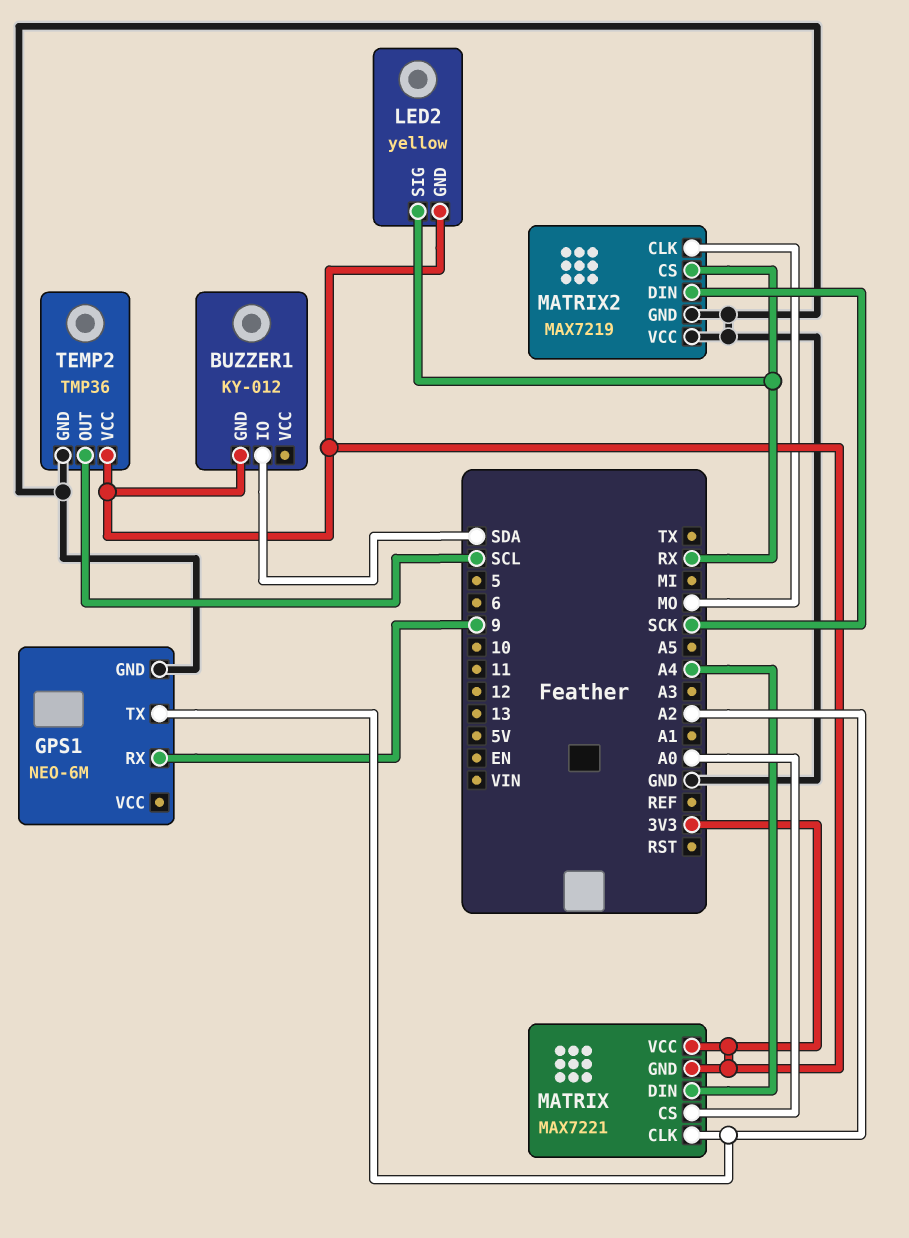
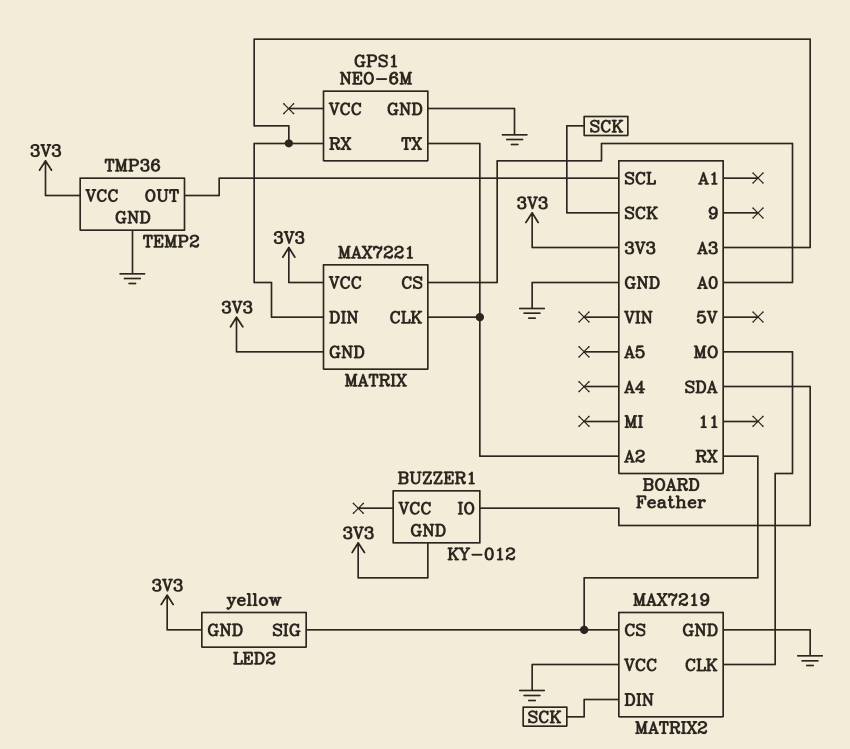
GPS1 pin RX: 9 -> A3
MATRIX pin DIN: A4 -> A3

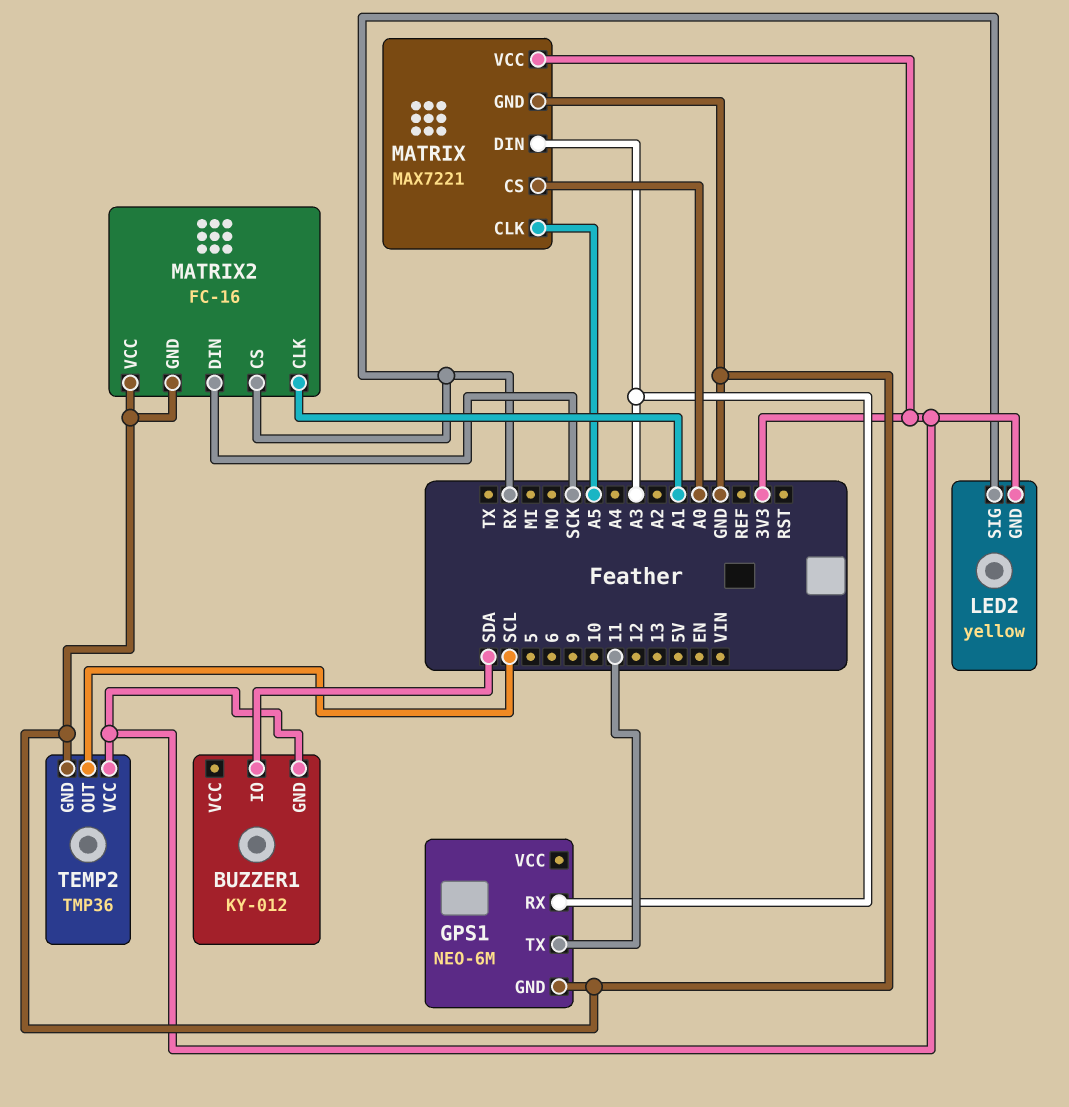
GPS1 pin TX: A2 -> 11
MATRIX pin CLK: A2 -> A5
MATRIX pin GND: 3V3 -> GND
MATRIX2: MAX7219 -> FC-16
MATRIX2 pin CLK: MO -> A1

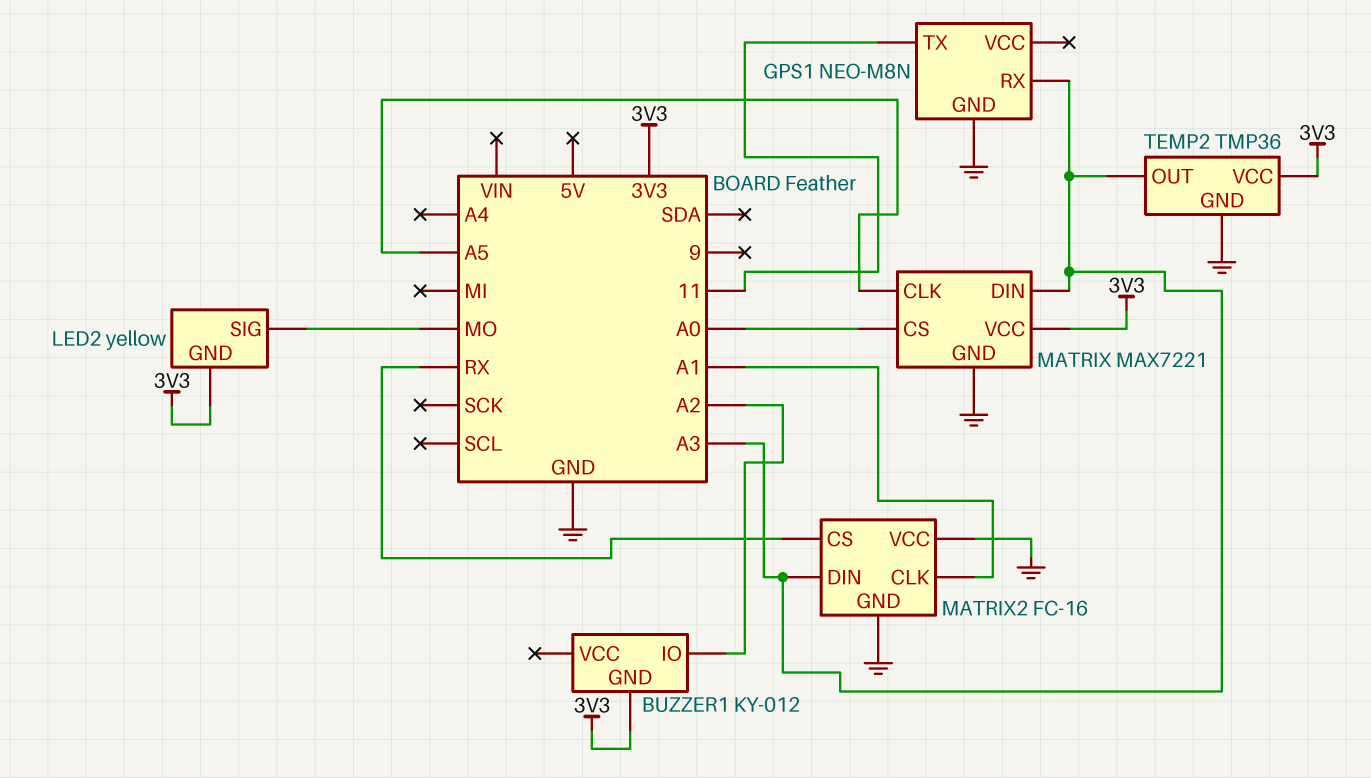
BUZZER1 pin IO: SDA -> A2
GPS1: NEO-6M -> NEO-M8N
LED2 pin SIG: RX -> MO
MATRIX2 pin DIN: SCK -> A3
TEMP2 pin OUT: SCL -> A3

